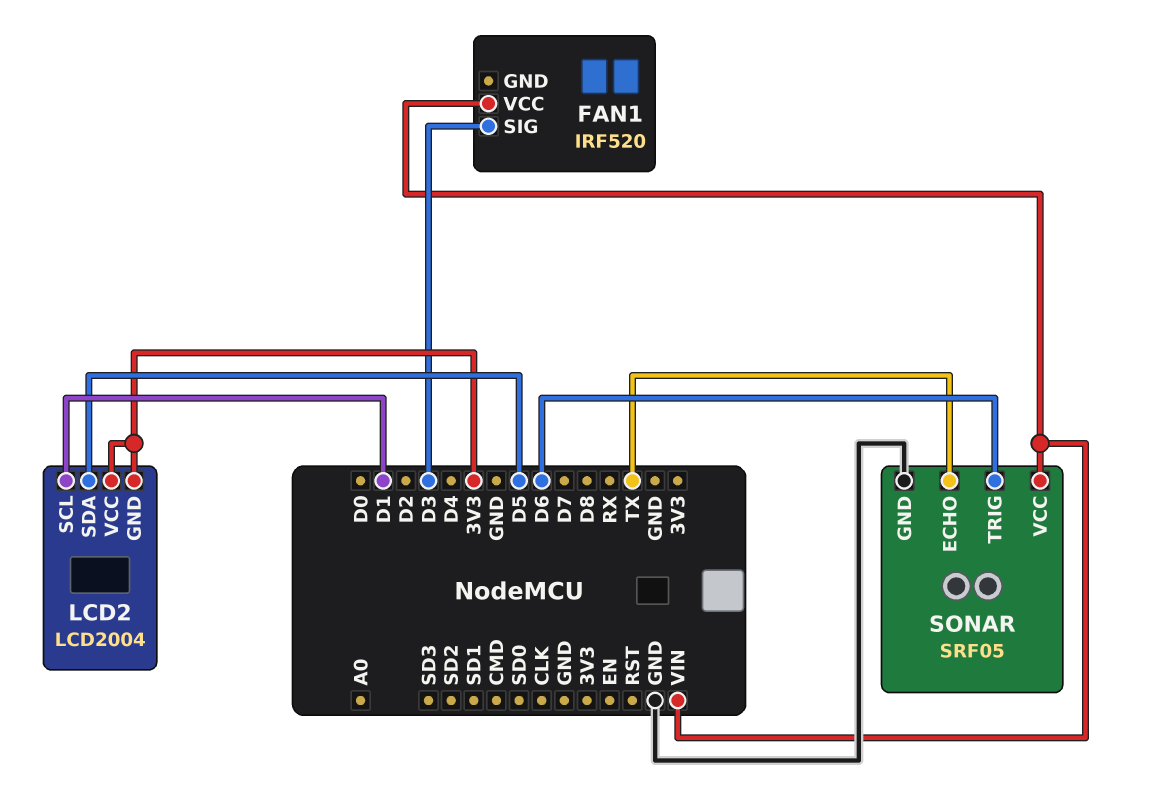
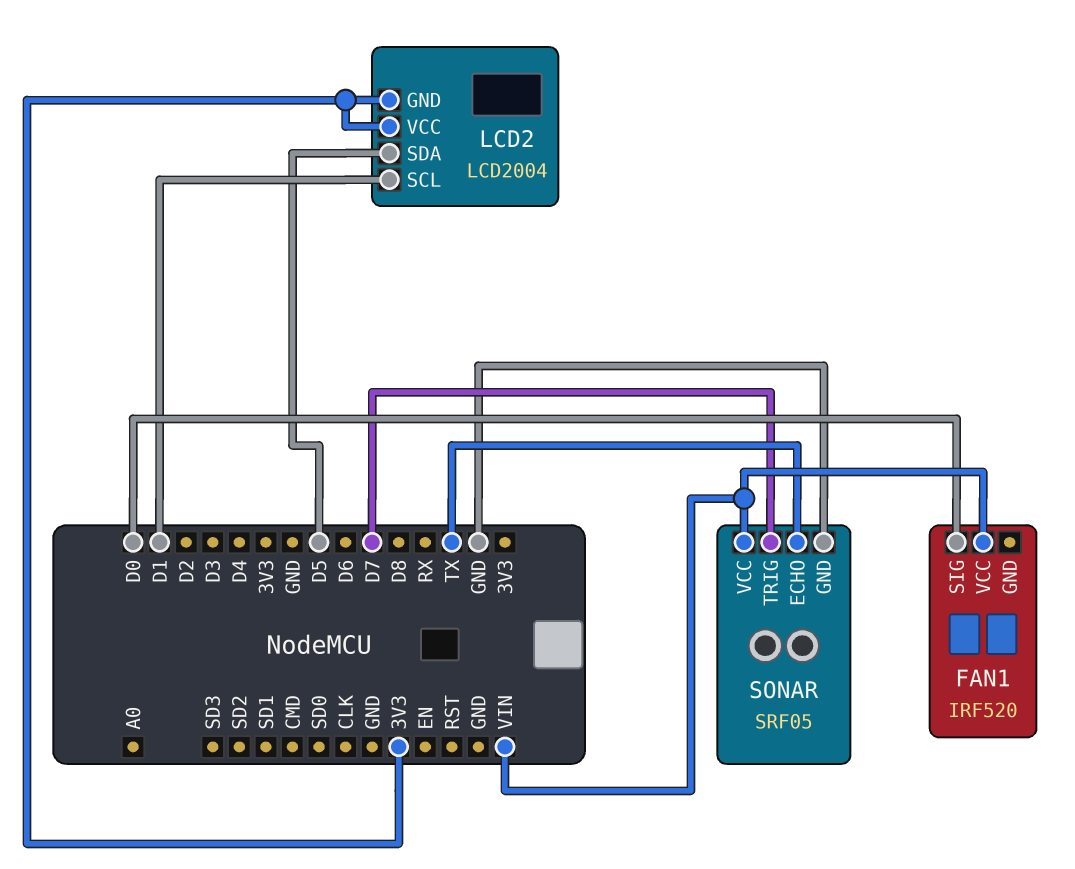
FAN1 pin SIG: D3 -> D0
SONAR pin TRIG: D6 -> D7

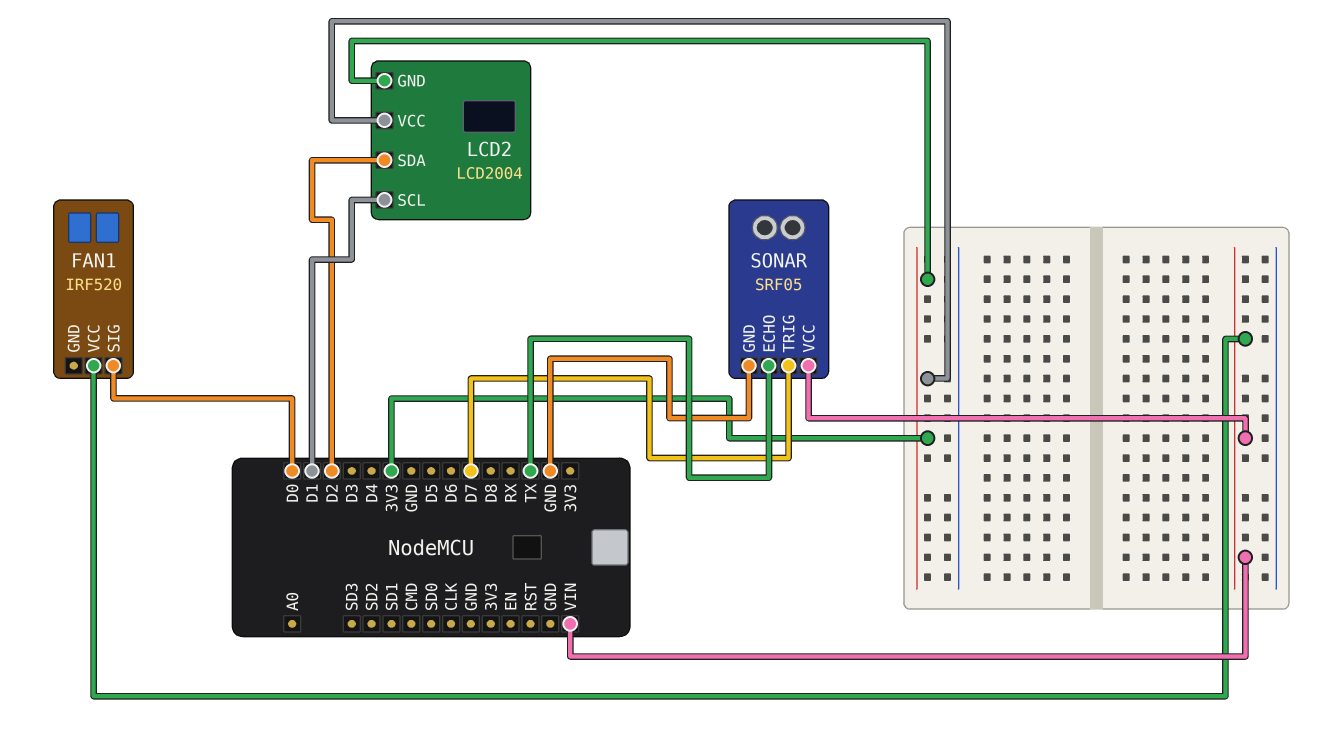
LCD2 pin SDA: D5 -> D2

